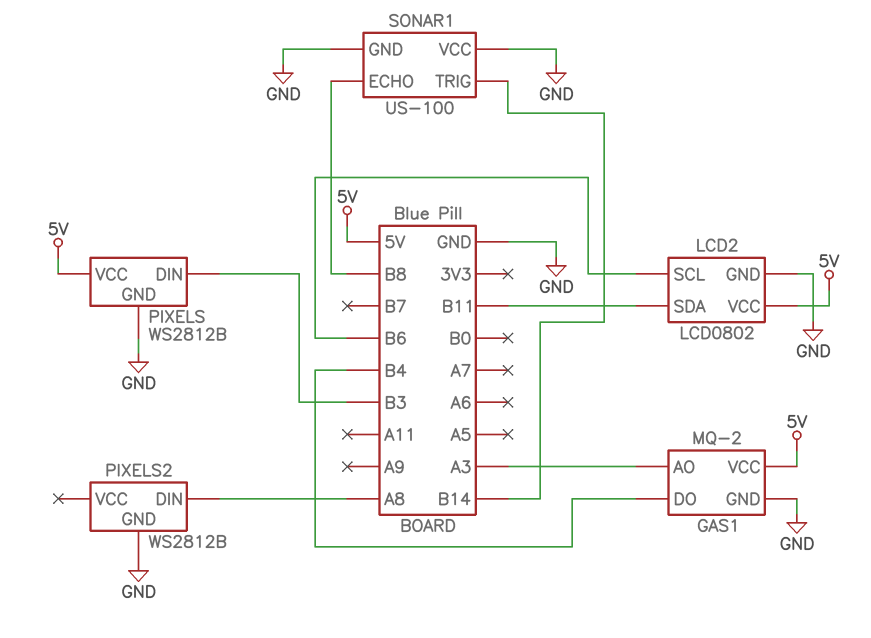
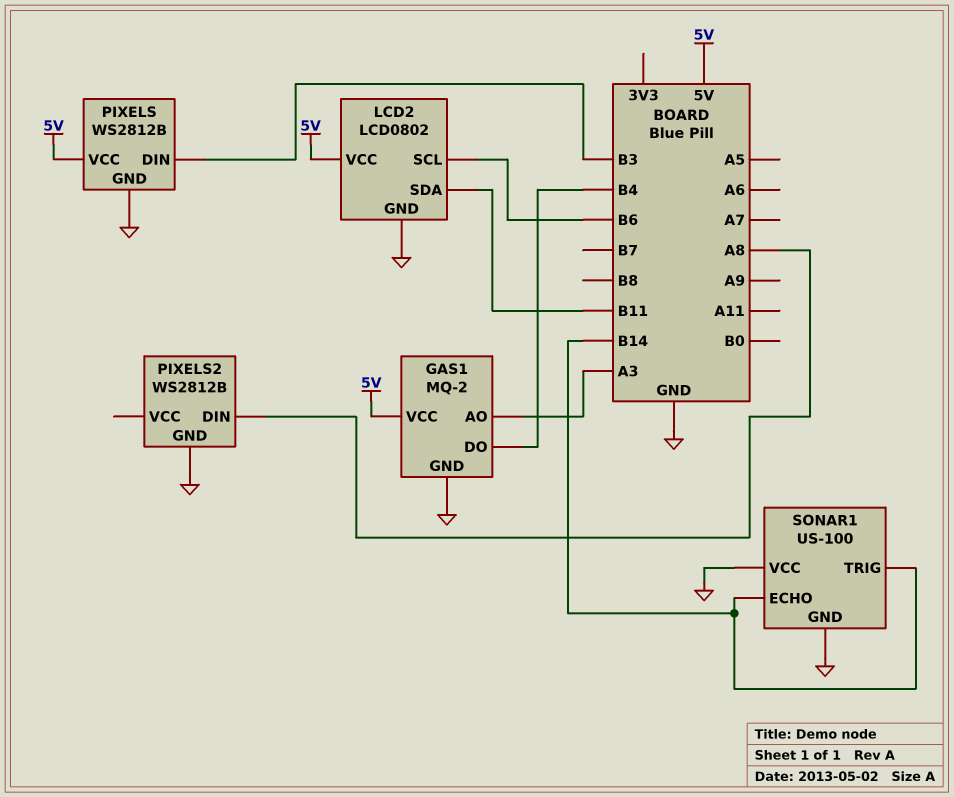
SONAR1 pin ECHO: B8 -> B14

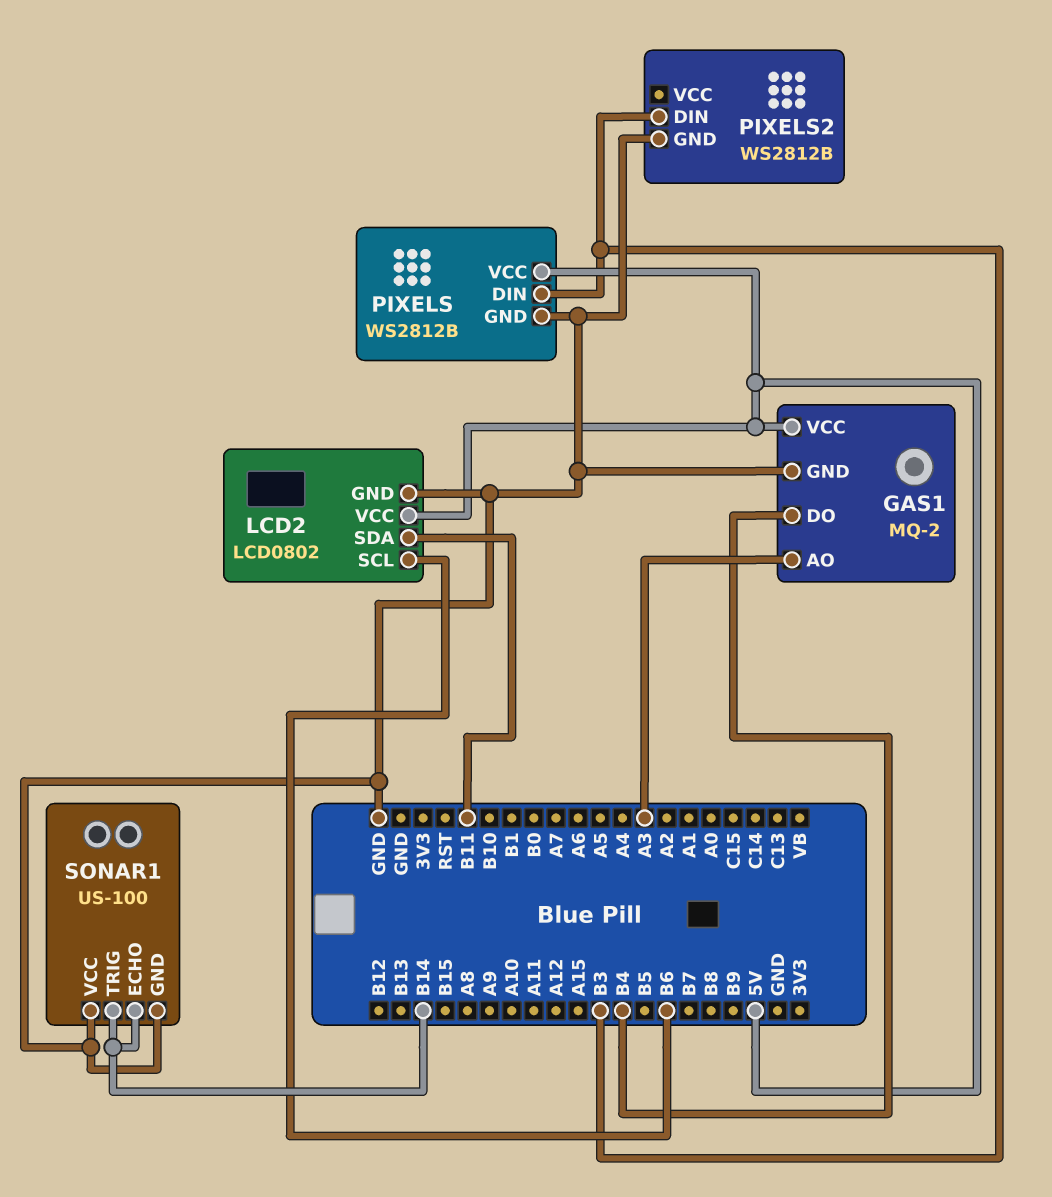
PIXELS2 pin DIN: A8 -> B3

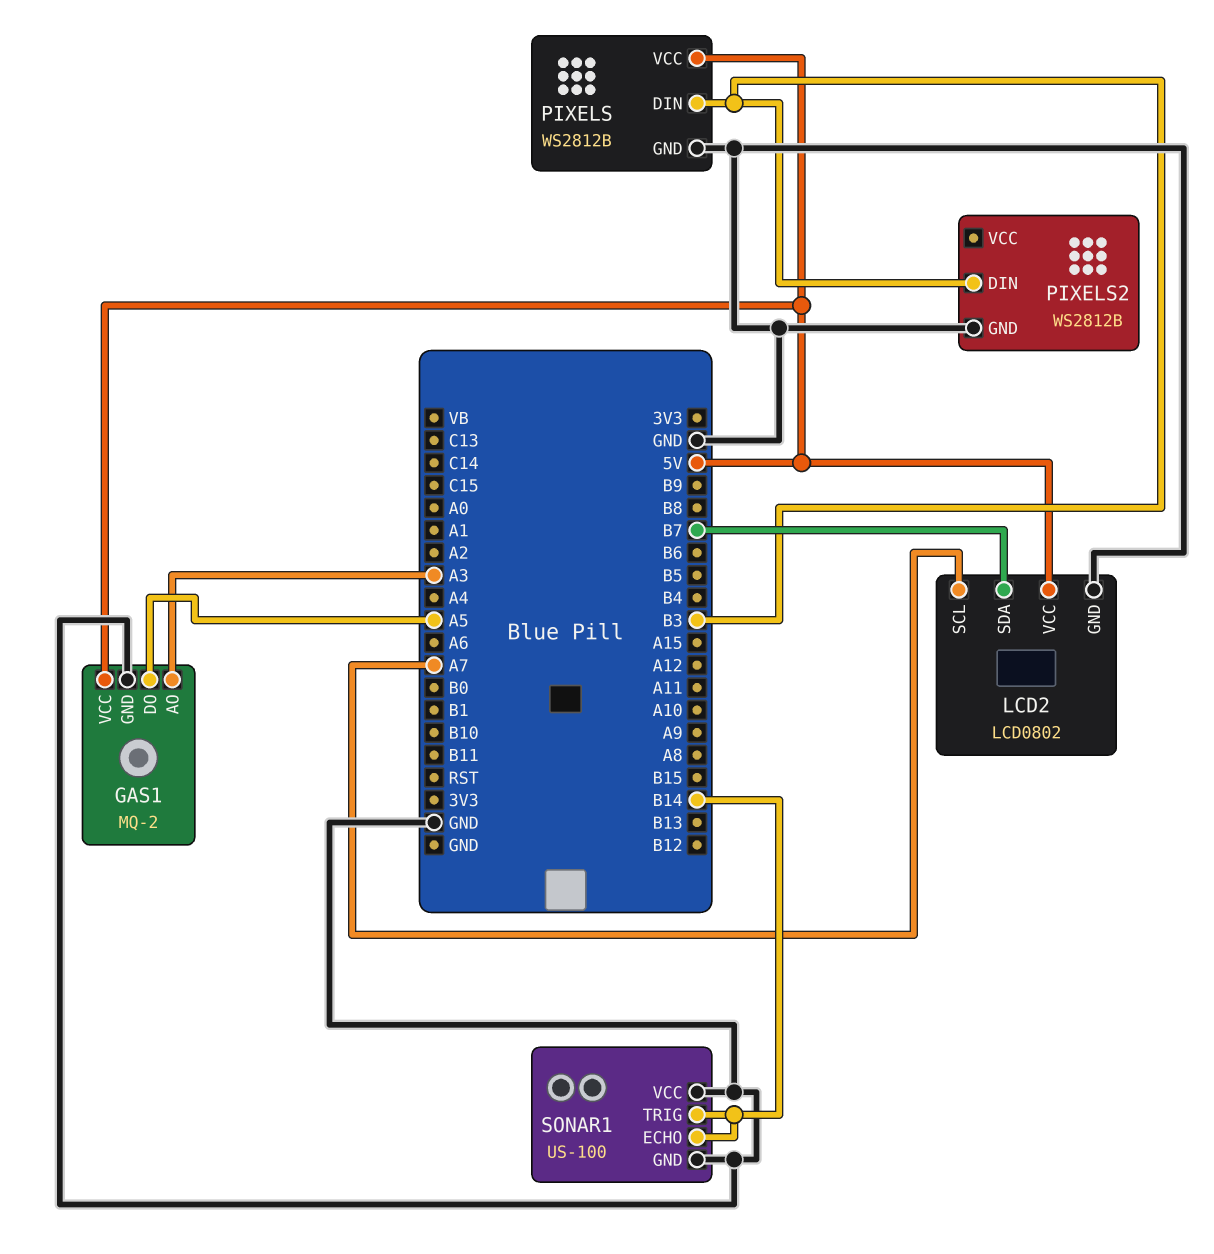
GAS1 pin DO: B4 -> A5
LCD2 pin SCL: B6 -> A7
LCD2 pin SDA: B11 -> B7

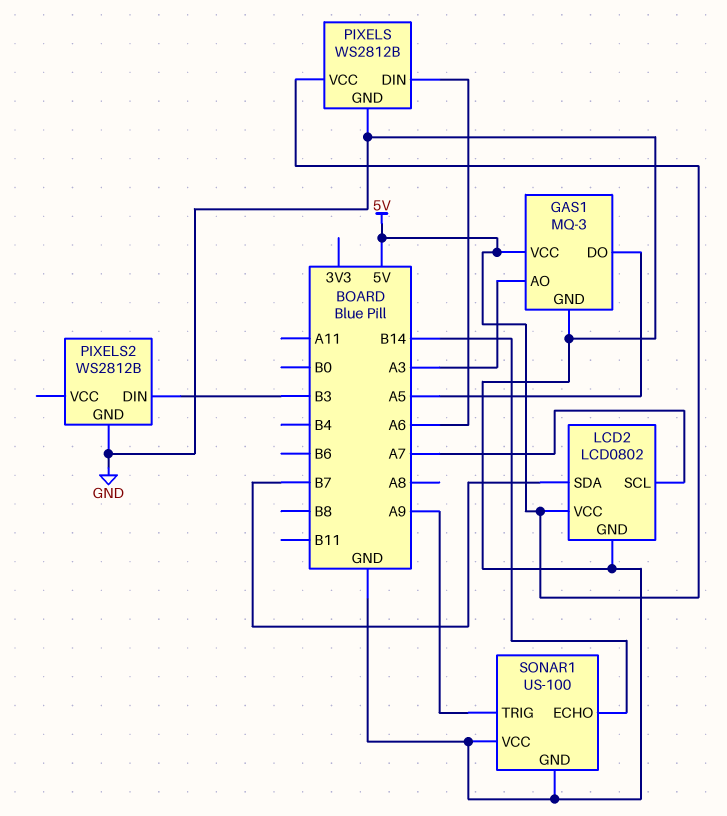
GAS1: MQ-2 -> MQ-3
PIXELS pin DIN: B3 -> A6
SONAR1 pin TRIG: B14 -> A9

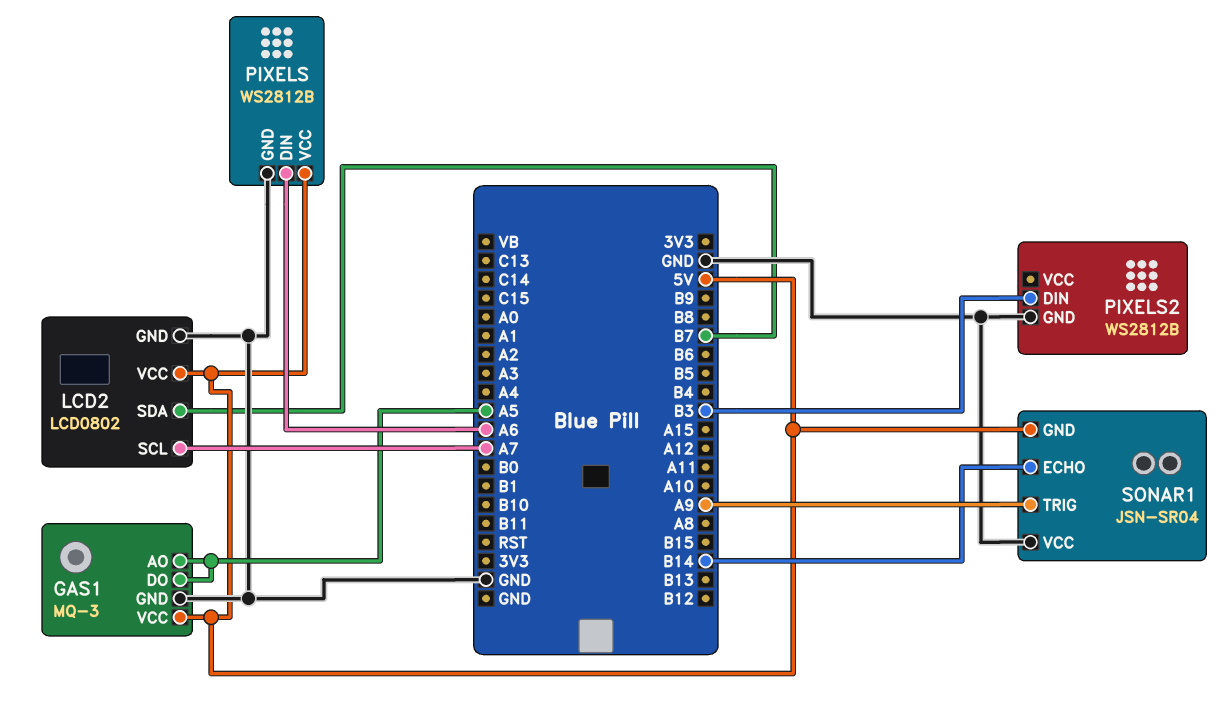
GAS1 pin AO: A3 -> A5
SONAR1: US-100 -> JSN-SR04
SONAR1 pin GND: GND -> 5V

